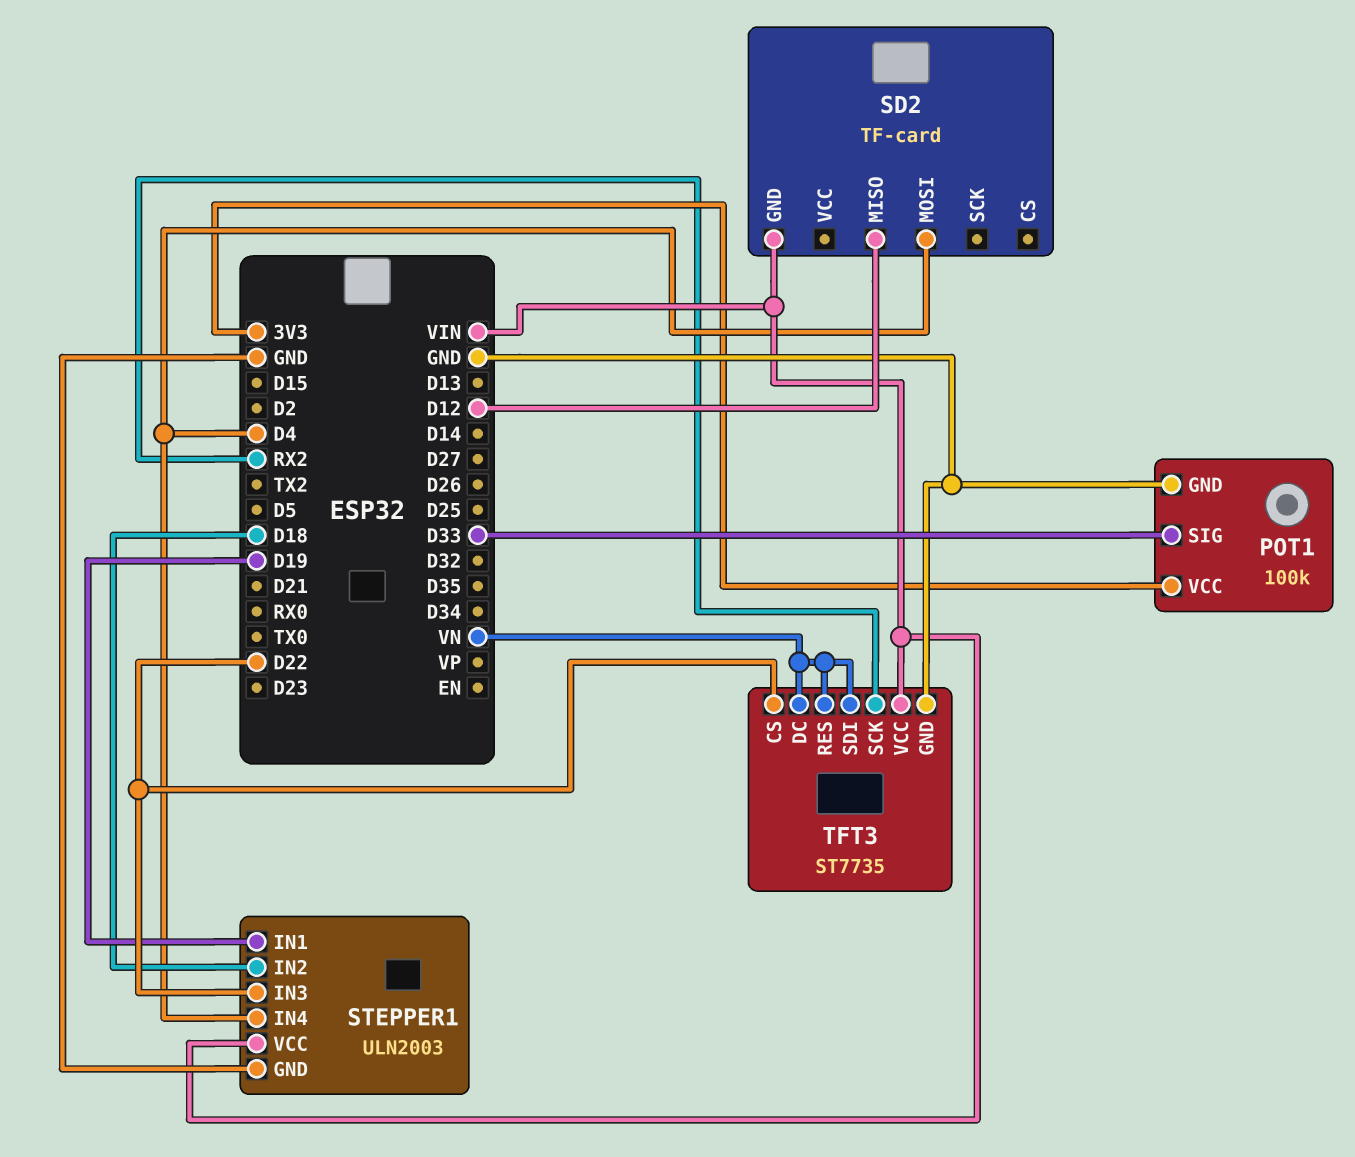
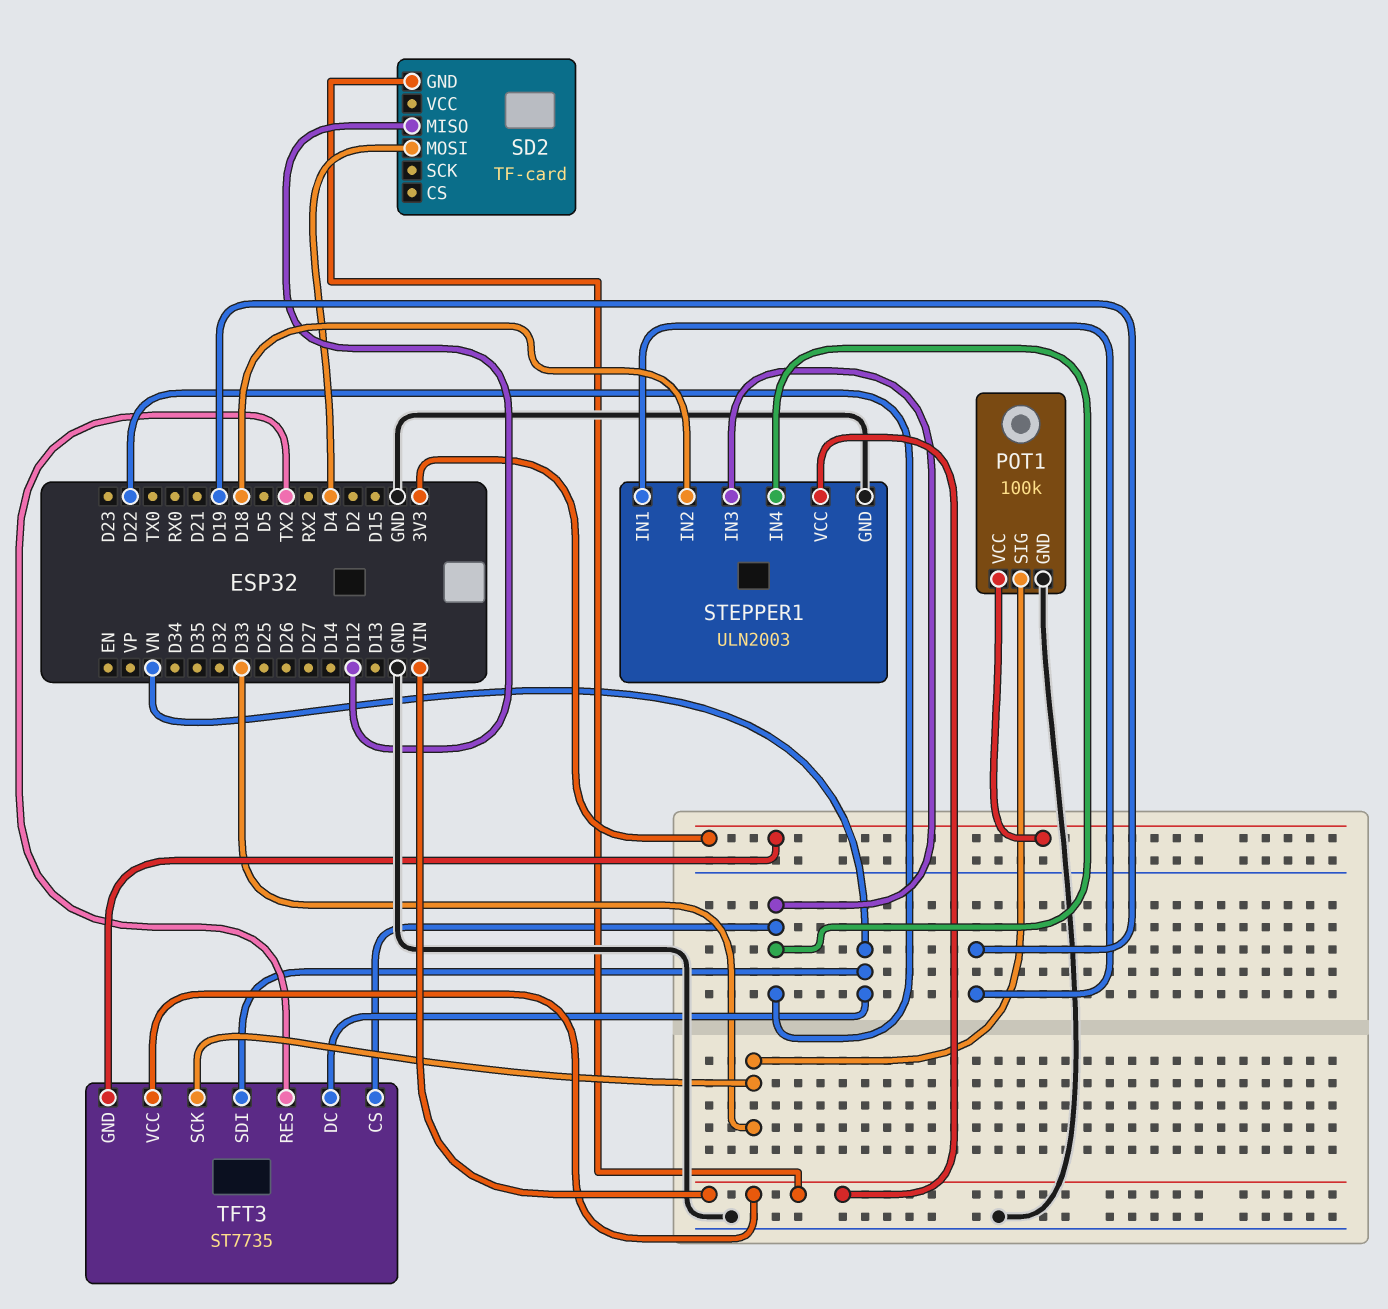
STEPPER1 pin IN4: D4 -> D22
TFT3 pin GND: GND -> 3V3
TFT3 pin RES: VN -> TX2
TFT3 pin SCK: RX2 -> D33

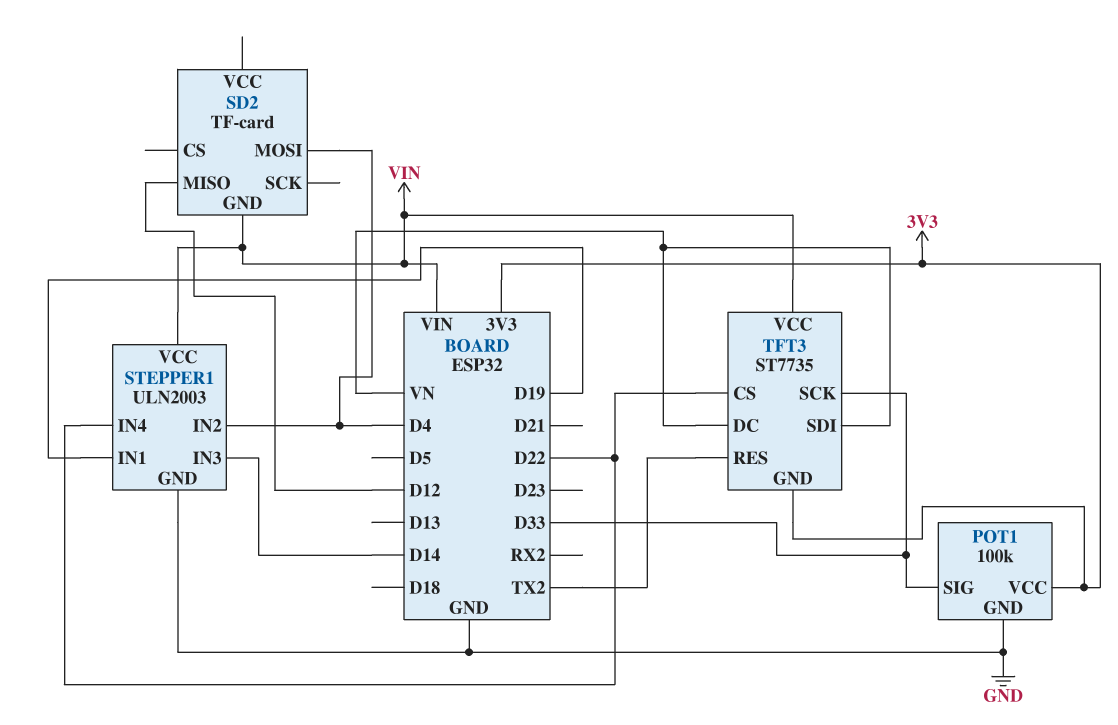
STEPPER1 pin IN2: D18 -> D4
STEPPER1 pin IN3: D22 -> D14

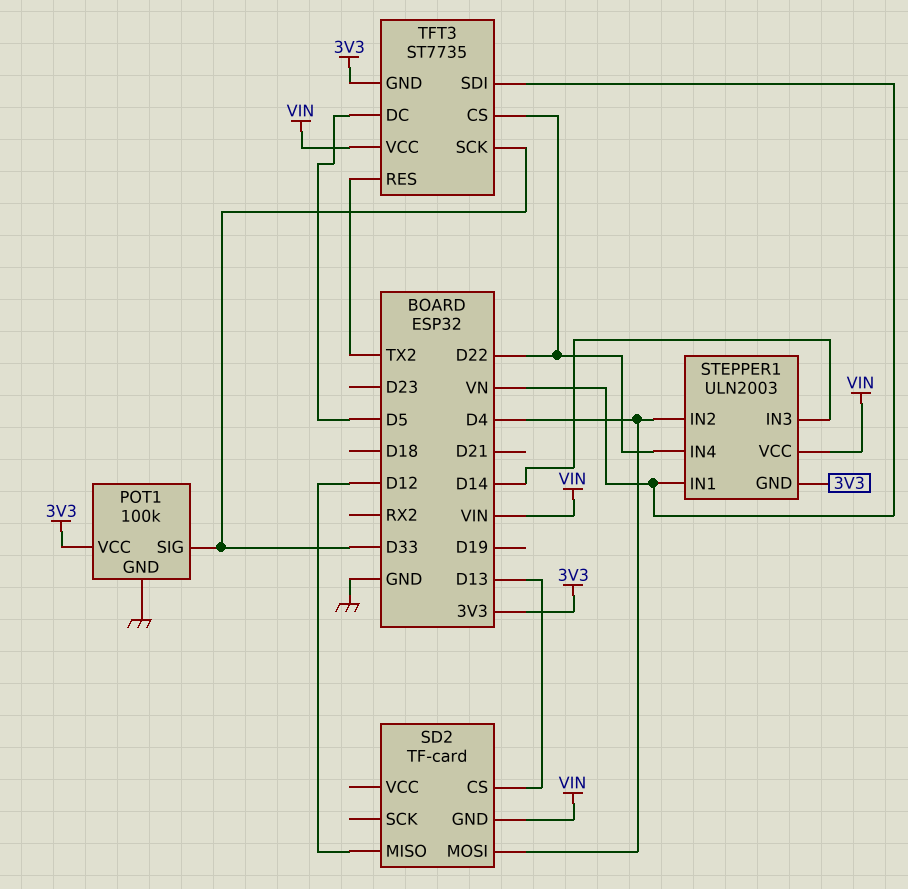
SD2 pin CS: none -> D13
STEPPER1 pin GND: GND -> 3V3
STEPPER1 pin IN1: D19 -> VN
TFT3 pin DC: VN -> D5

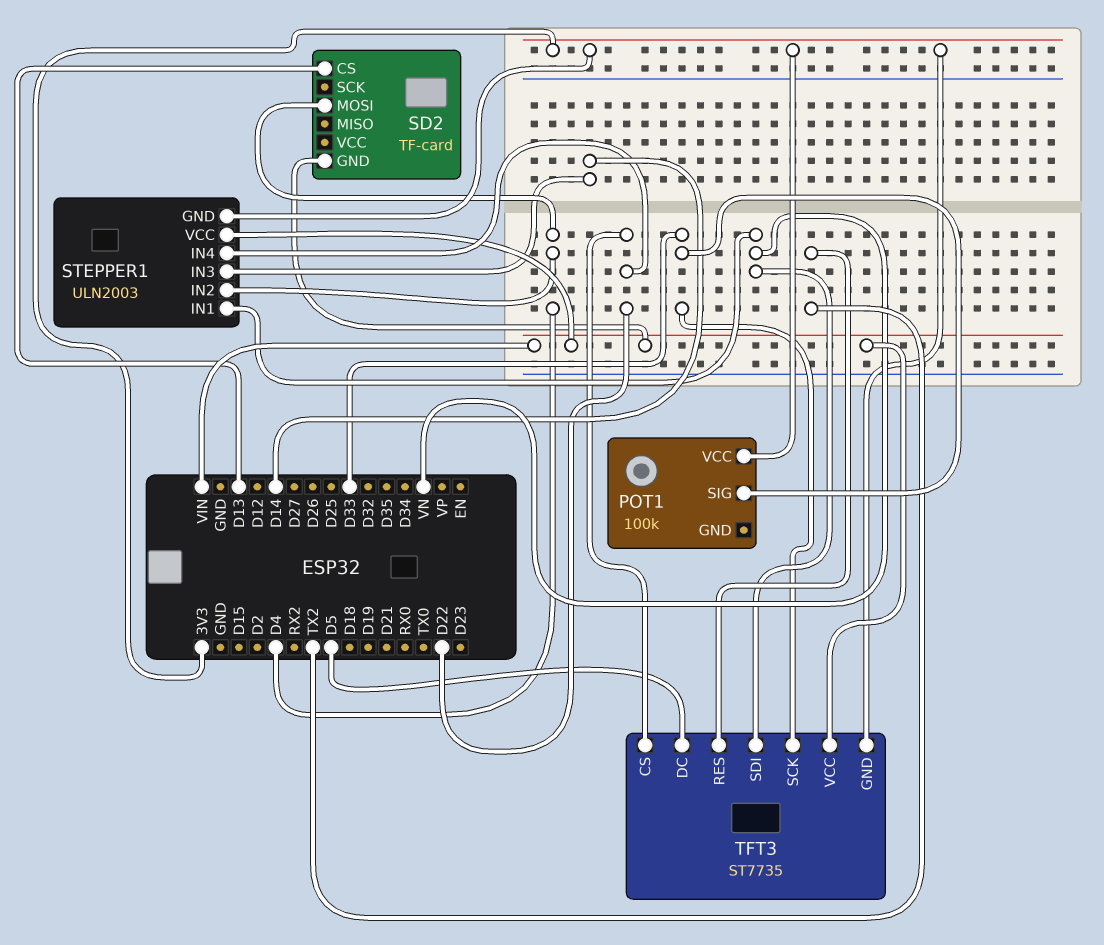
POT1 pin GND: GND -> none
SD2 pin MISO: D12 -> none

